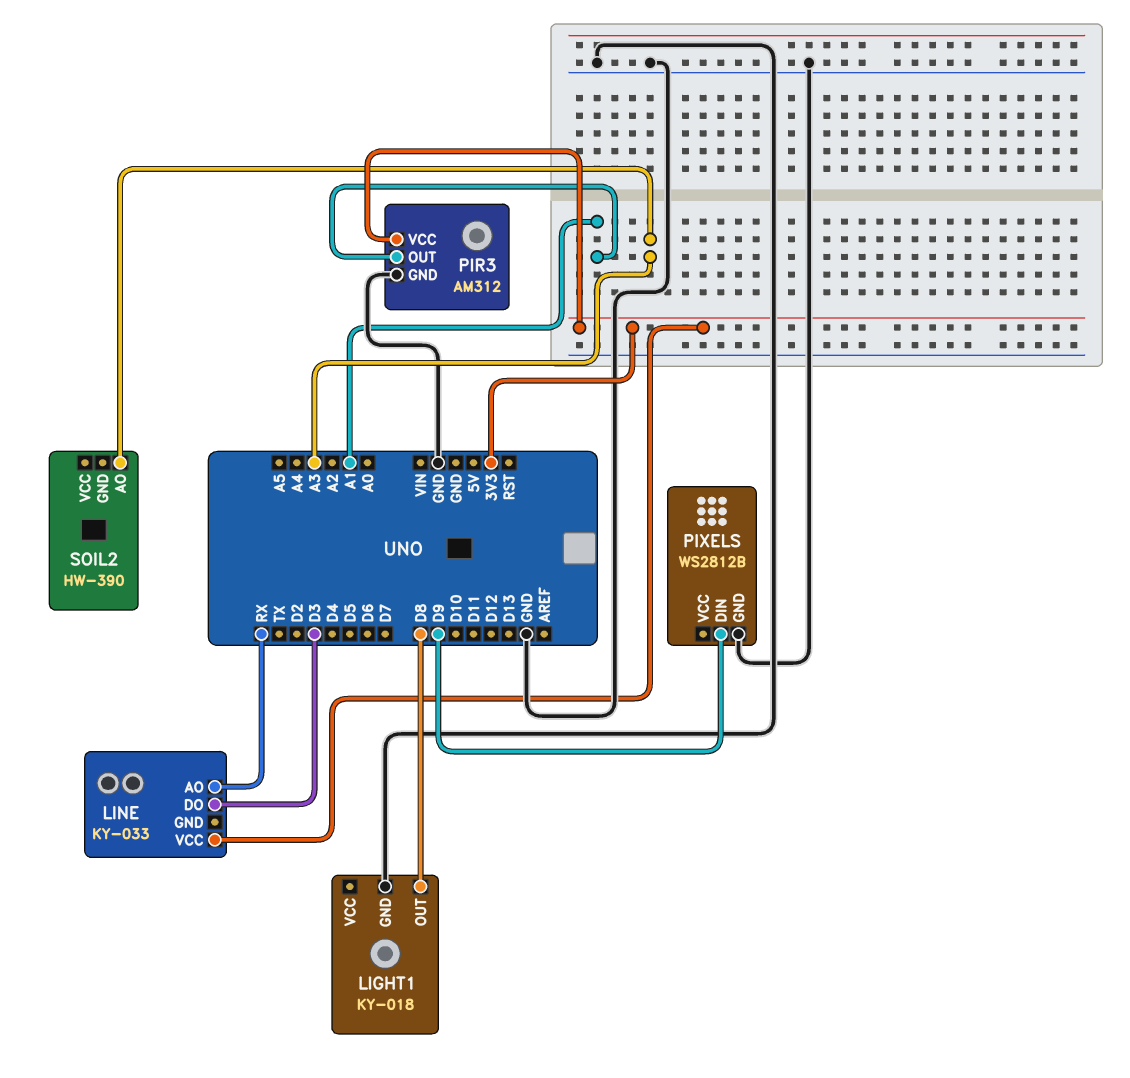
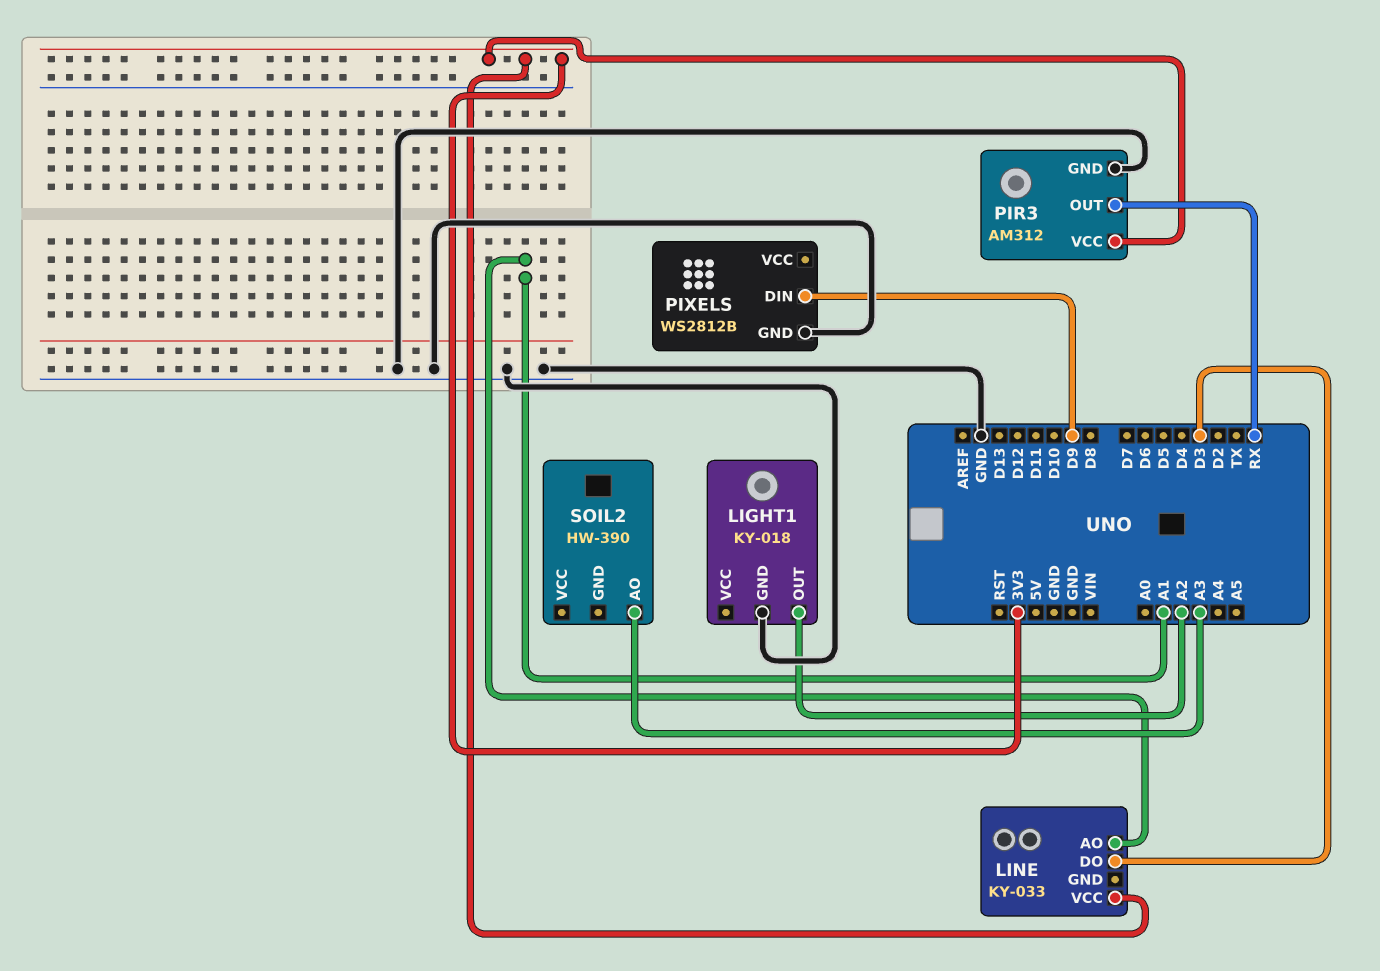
LIGHT1 pin OUT: D8 -> A2
LINE pin AO: RX -> A1
PIR3 pin OUT: A1 -> RX

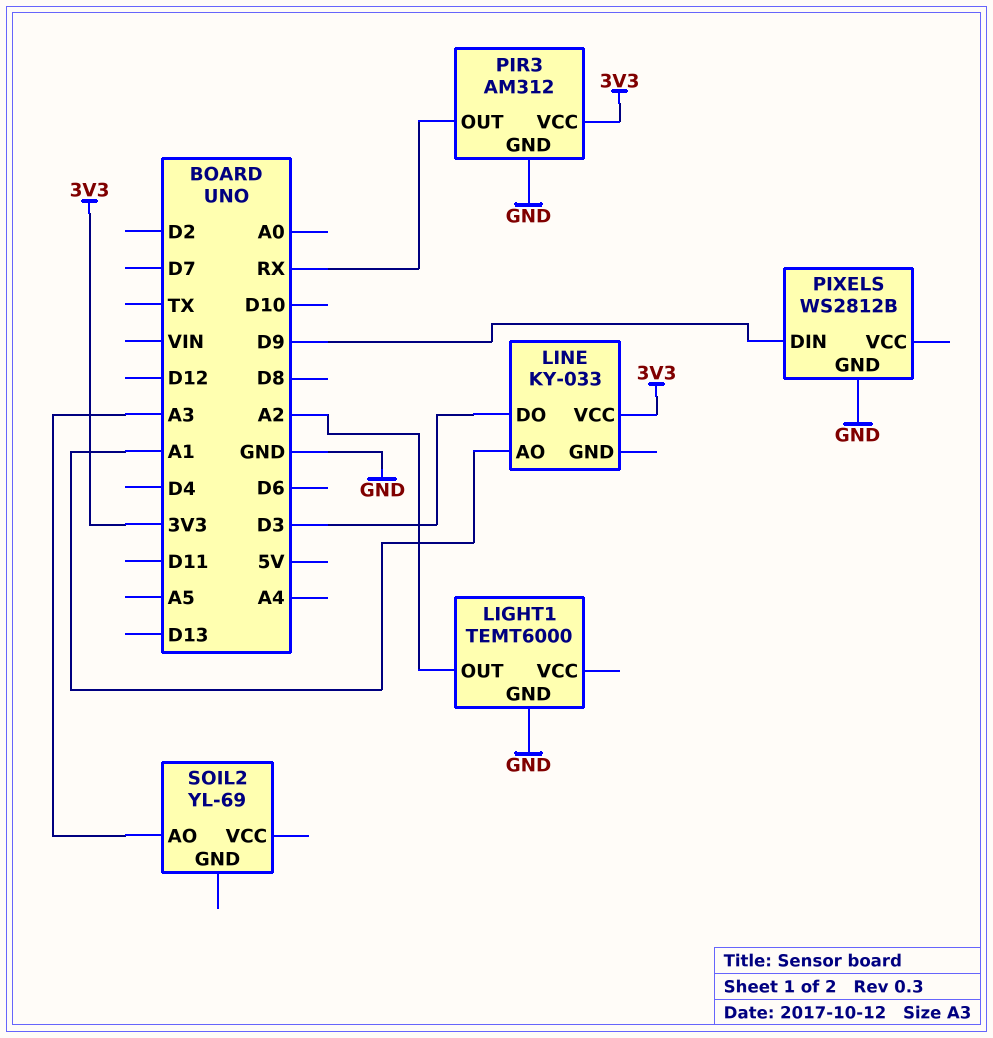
LIGHT1: KY-018 -> TEMT6000
SOIL2: HW-390 -> YL-69

